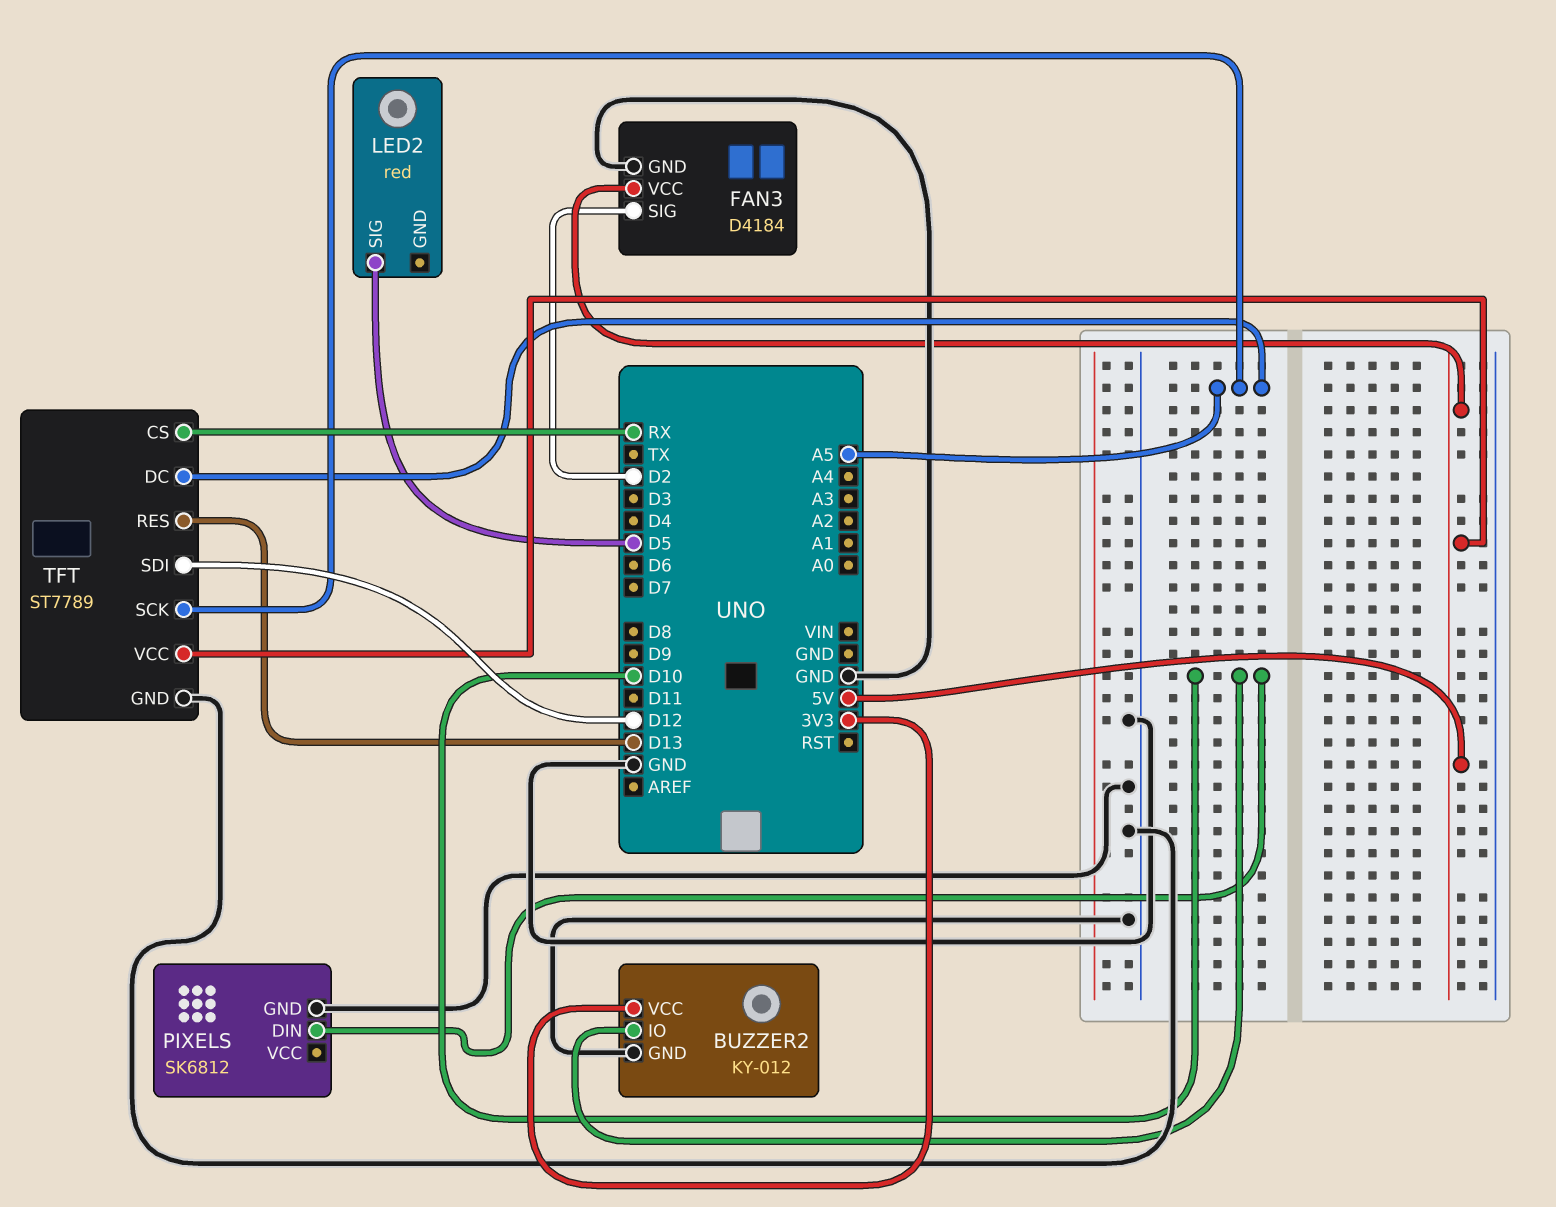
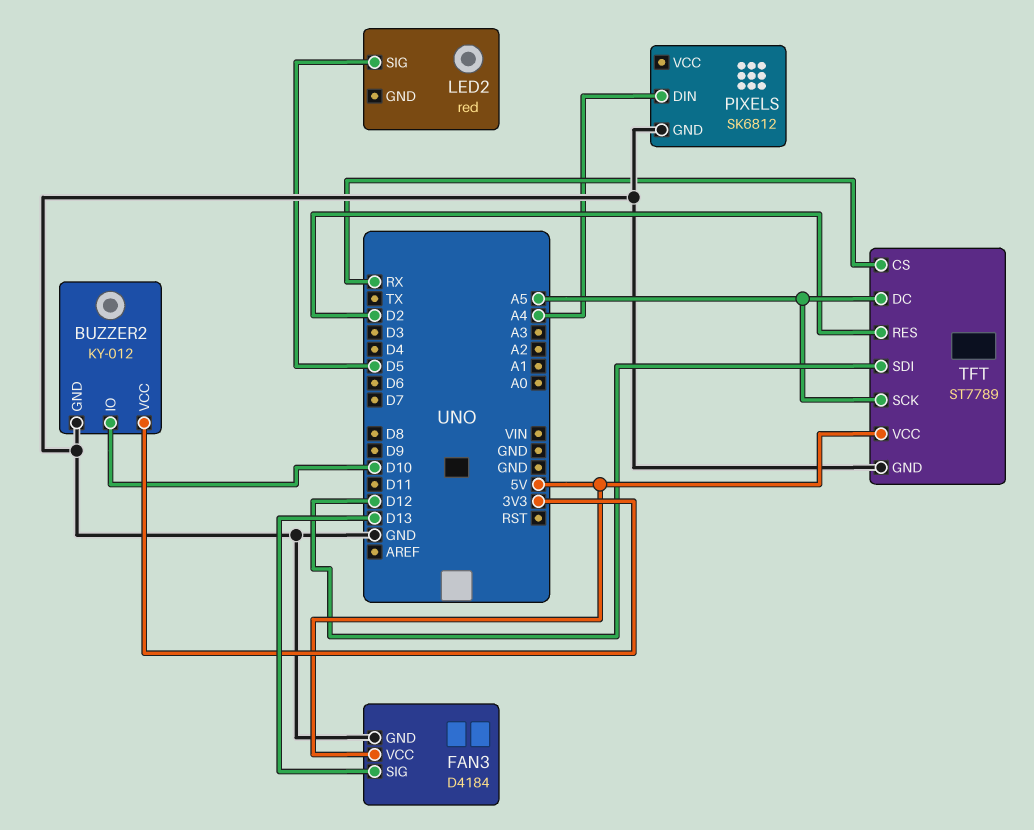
FAN3 pin SIG: D2 -> D13
PIXELS pin DIN: D10 -> A4
TFT pin RES: D13 -> D2

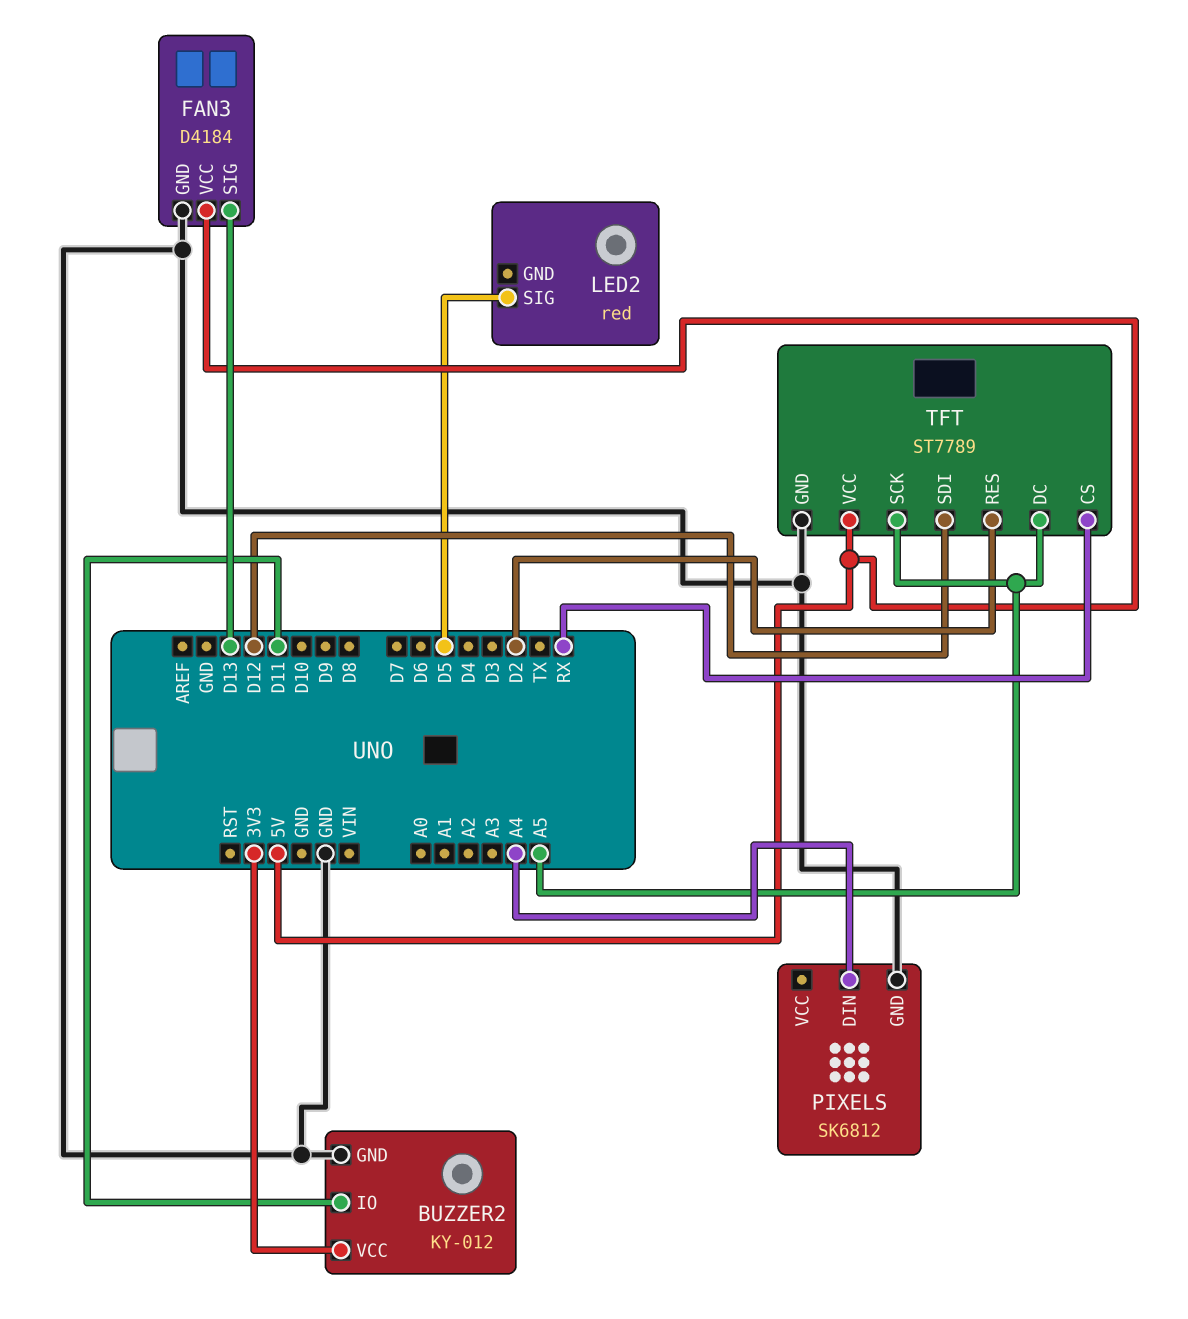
BUZZER2 pin IO: D10 -> D11

